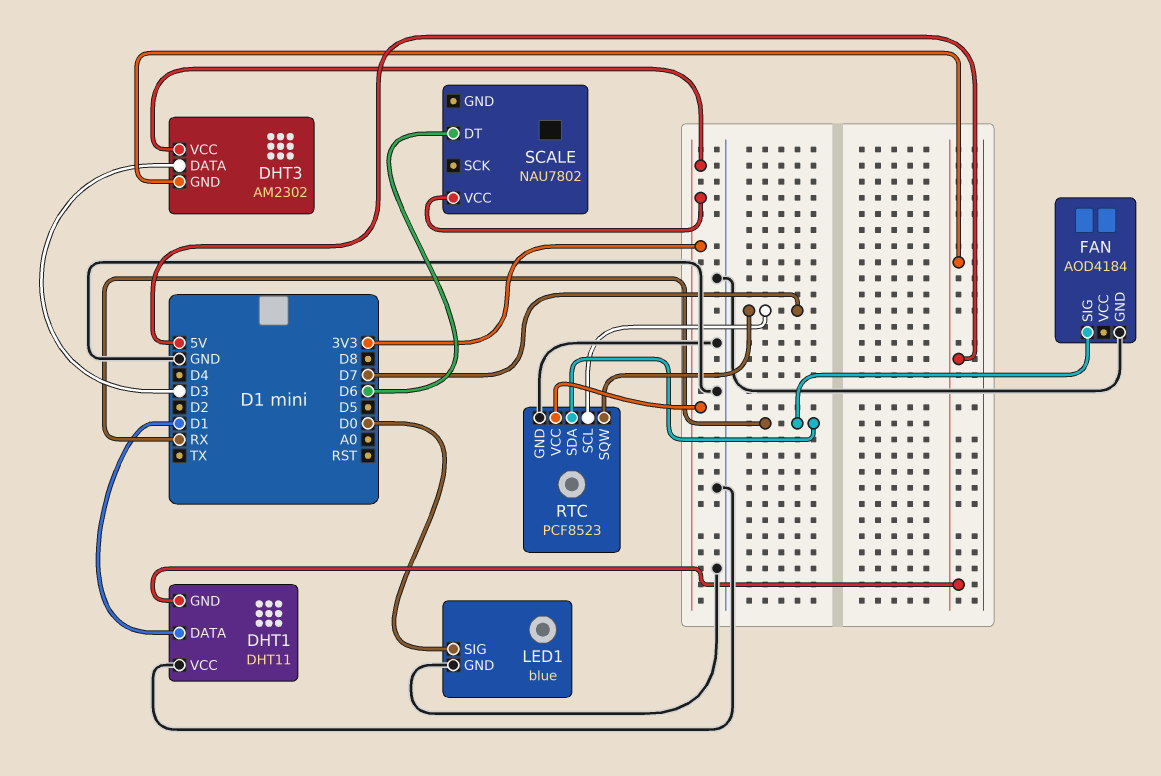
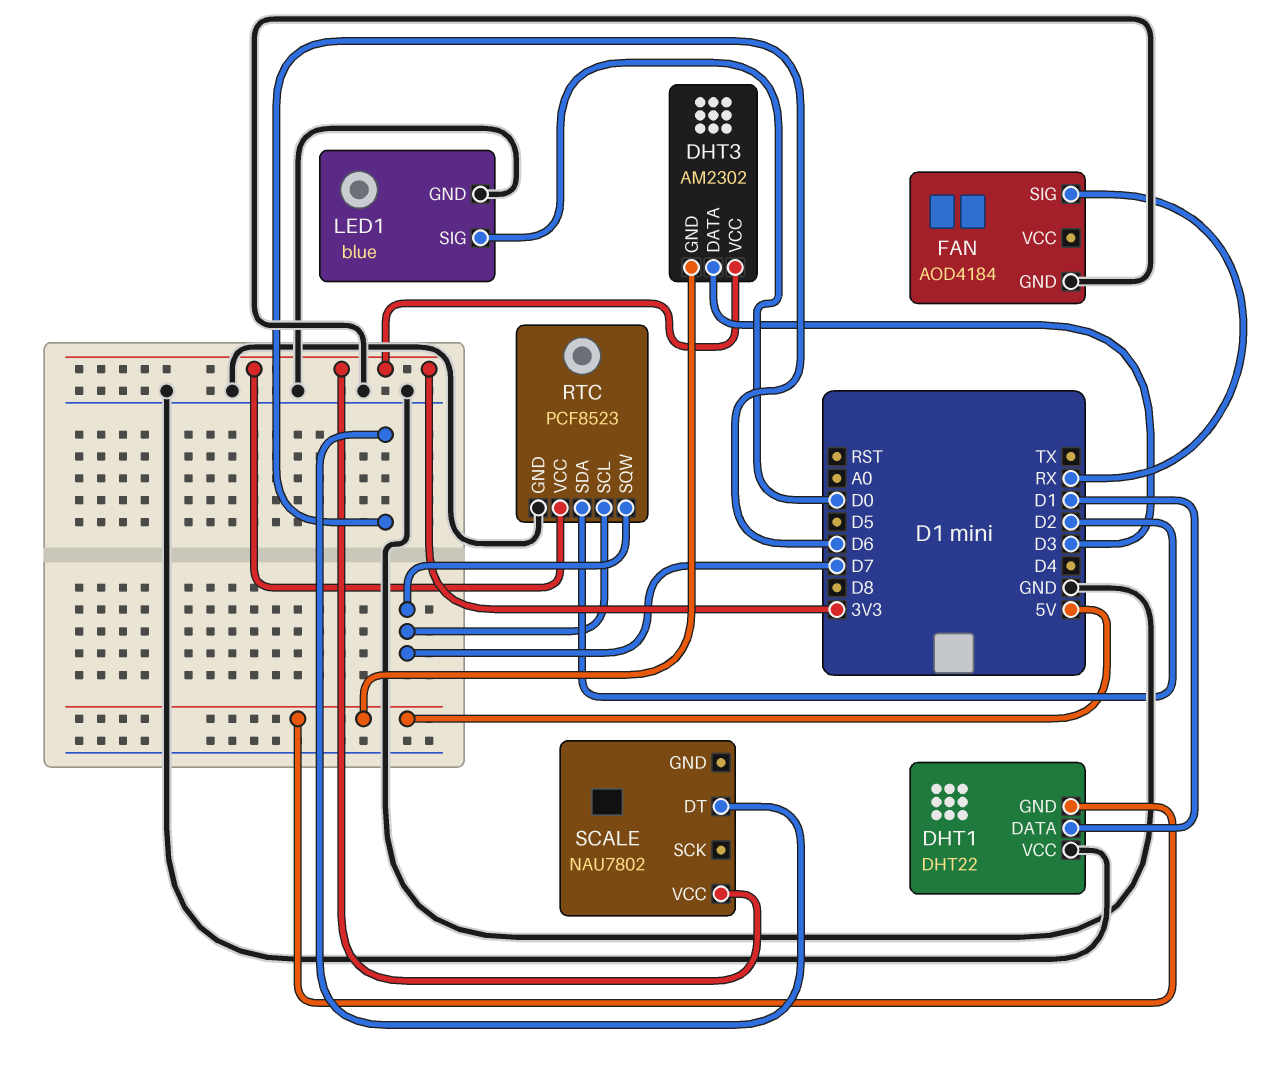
DHT1: DHT11 -> DHT22
RTC pin SDA: RX -> D2

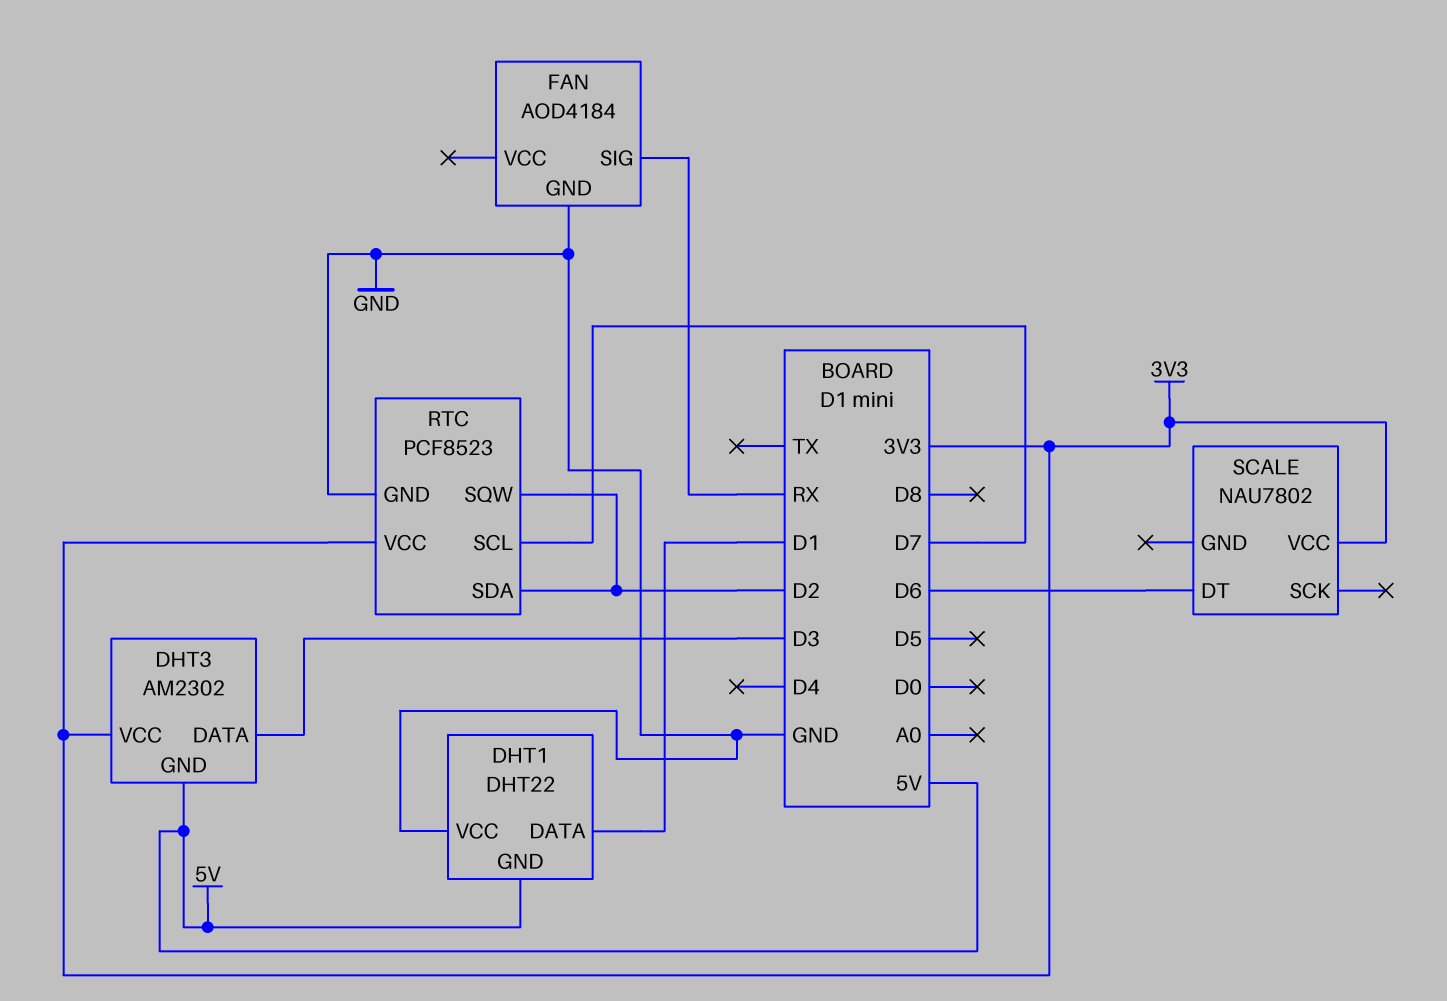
LED1: blue -> none
LED1 pin GND: GND -> none
LED1 pin SIG: D0 -> none
RTC pin SQW: D7 -> D2

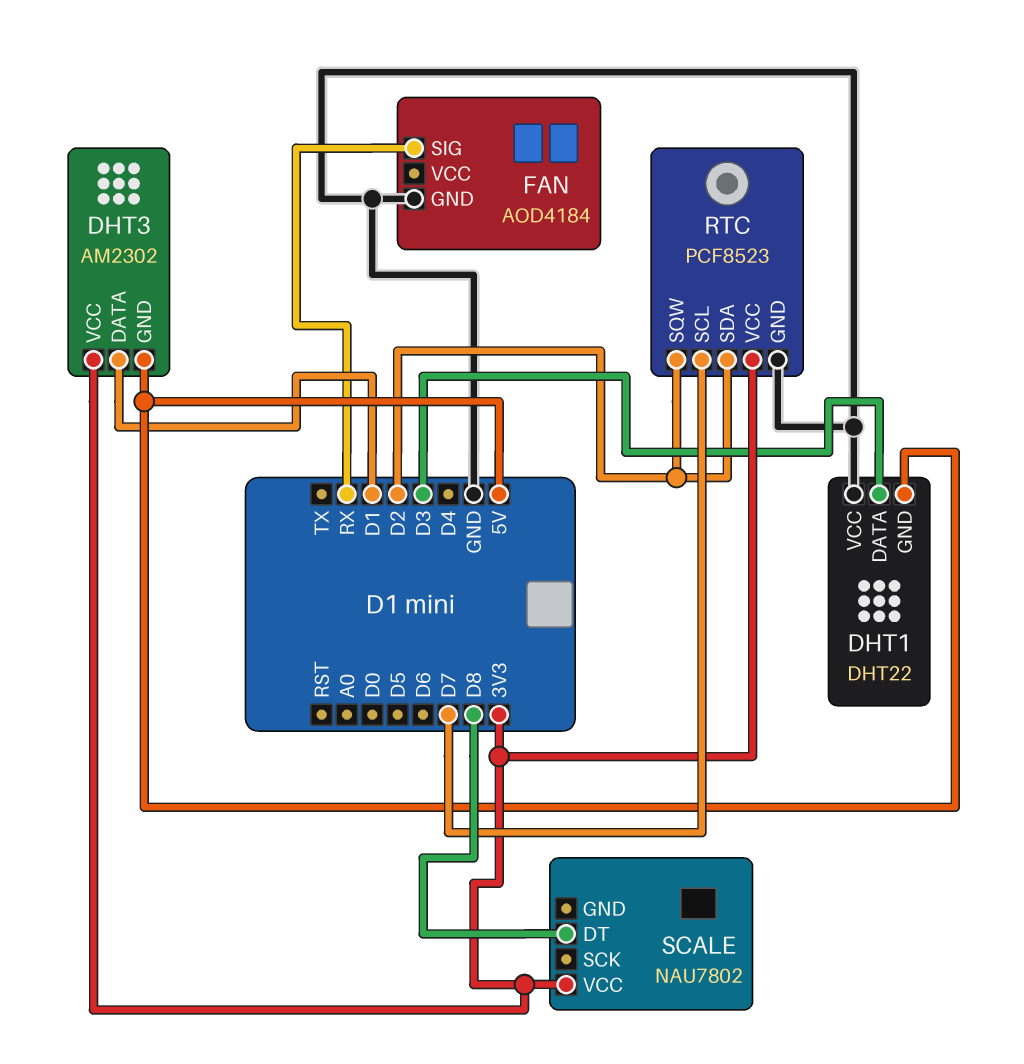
DHT1 pin DATA: D1 -> D3
DHT3 pin DATA: D3 -> D1
SCALE pin DT: D6 -> D8

